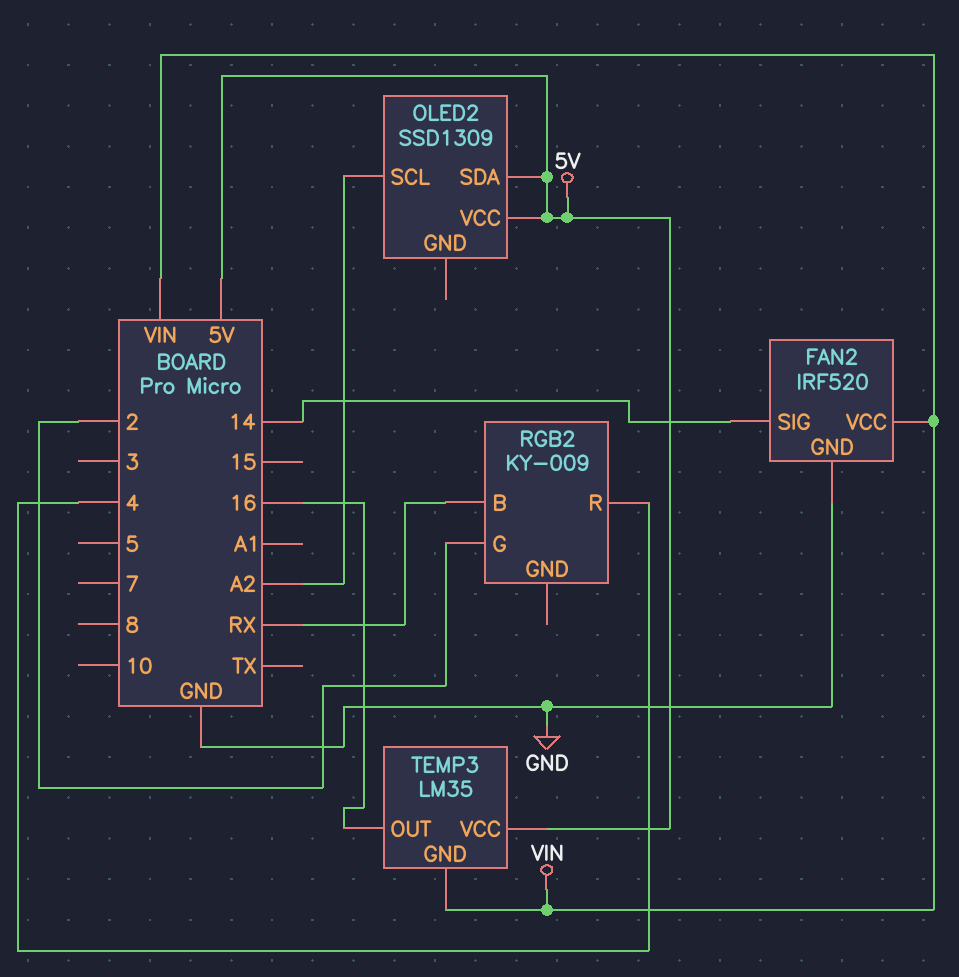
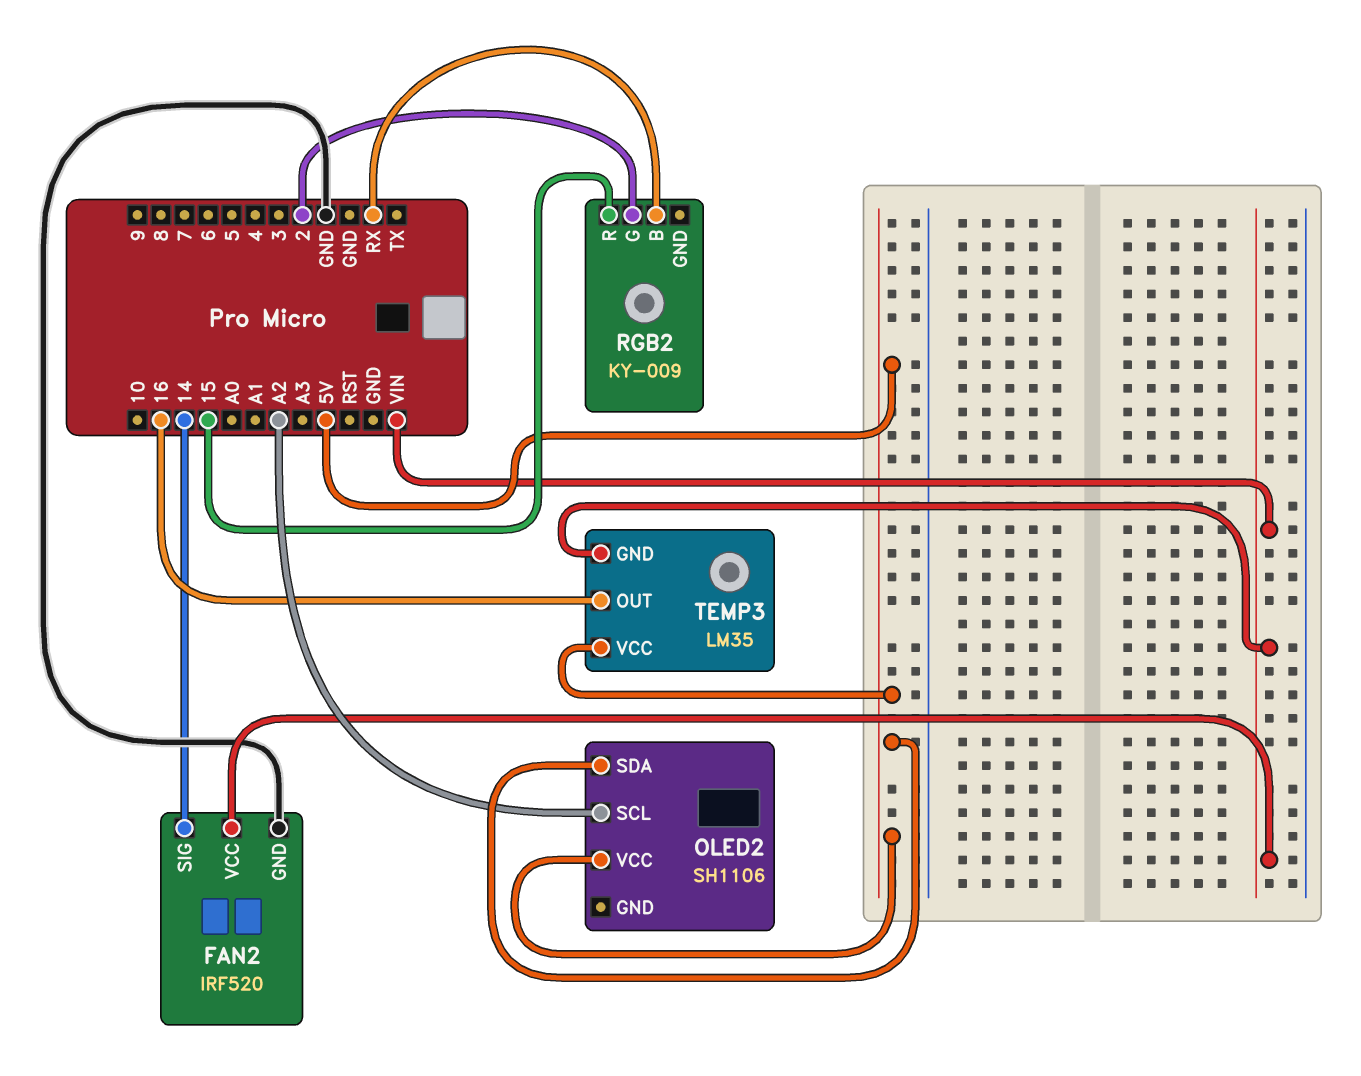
OLED2: SSD1309 -> SH1106
RGB2 pin R: 4 -> 15

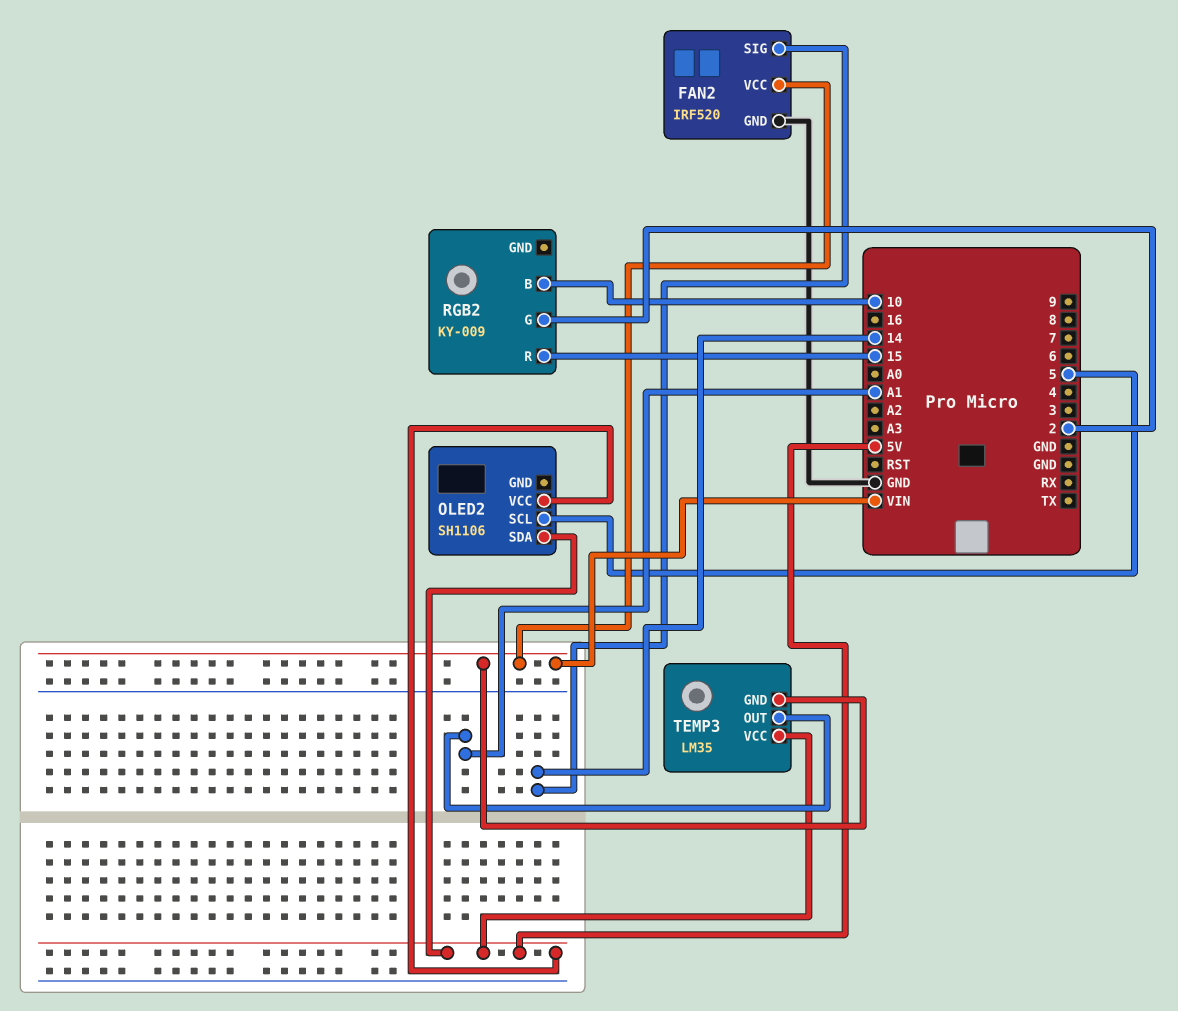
OLED2 pin SCL: A2 -> 5
RGB2 pin B: RX -> 10
TEMP3 pin OUT: 16 -> A1

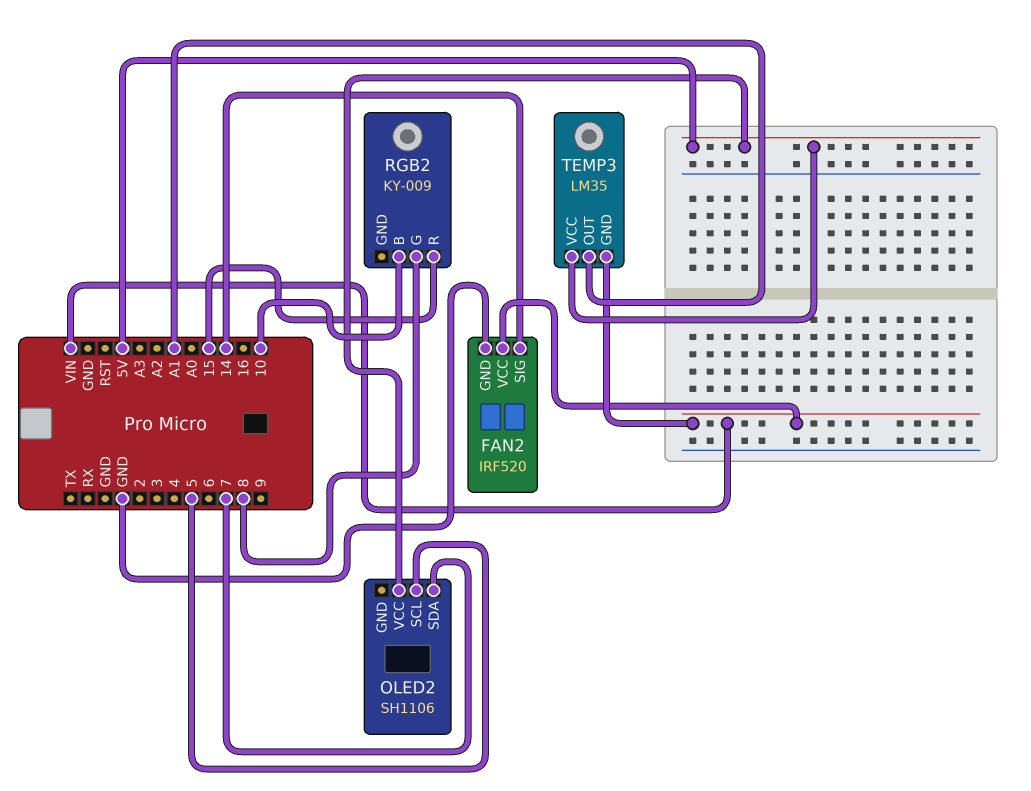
OLED2 pin SDA: 5V -> 7
RGB2 pin G: 2 -> 8

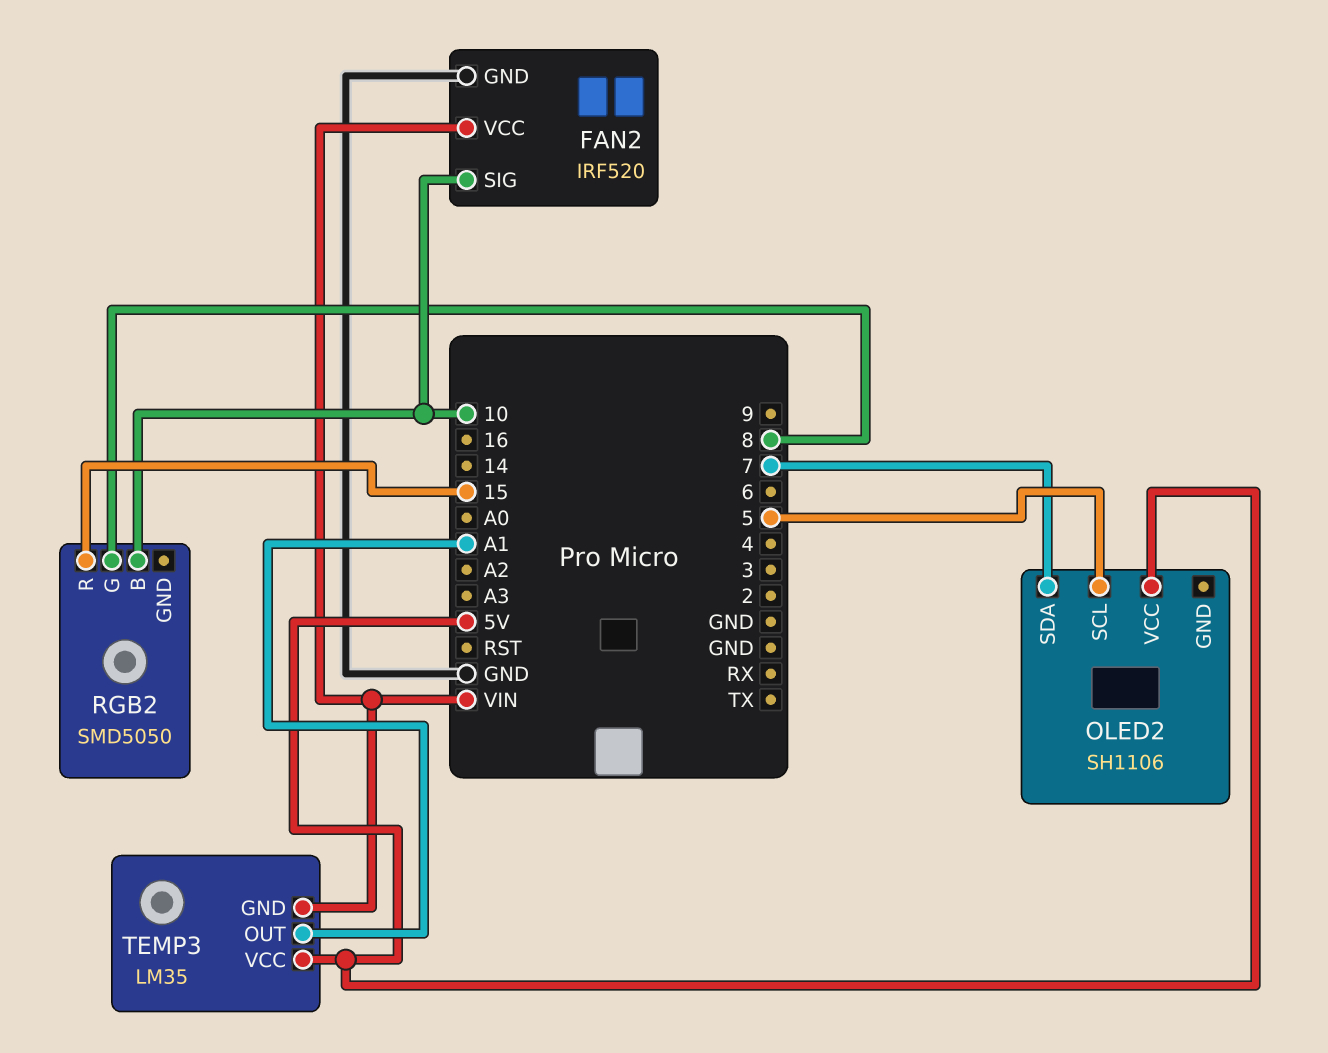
FAN2 pin SIG: 14 -> 10
RGB2: KY-009 -> SMD5050

